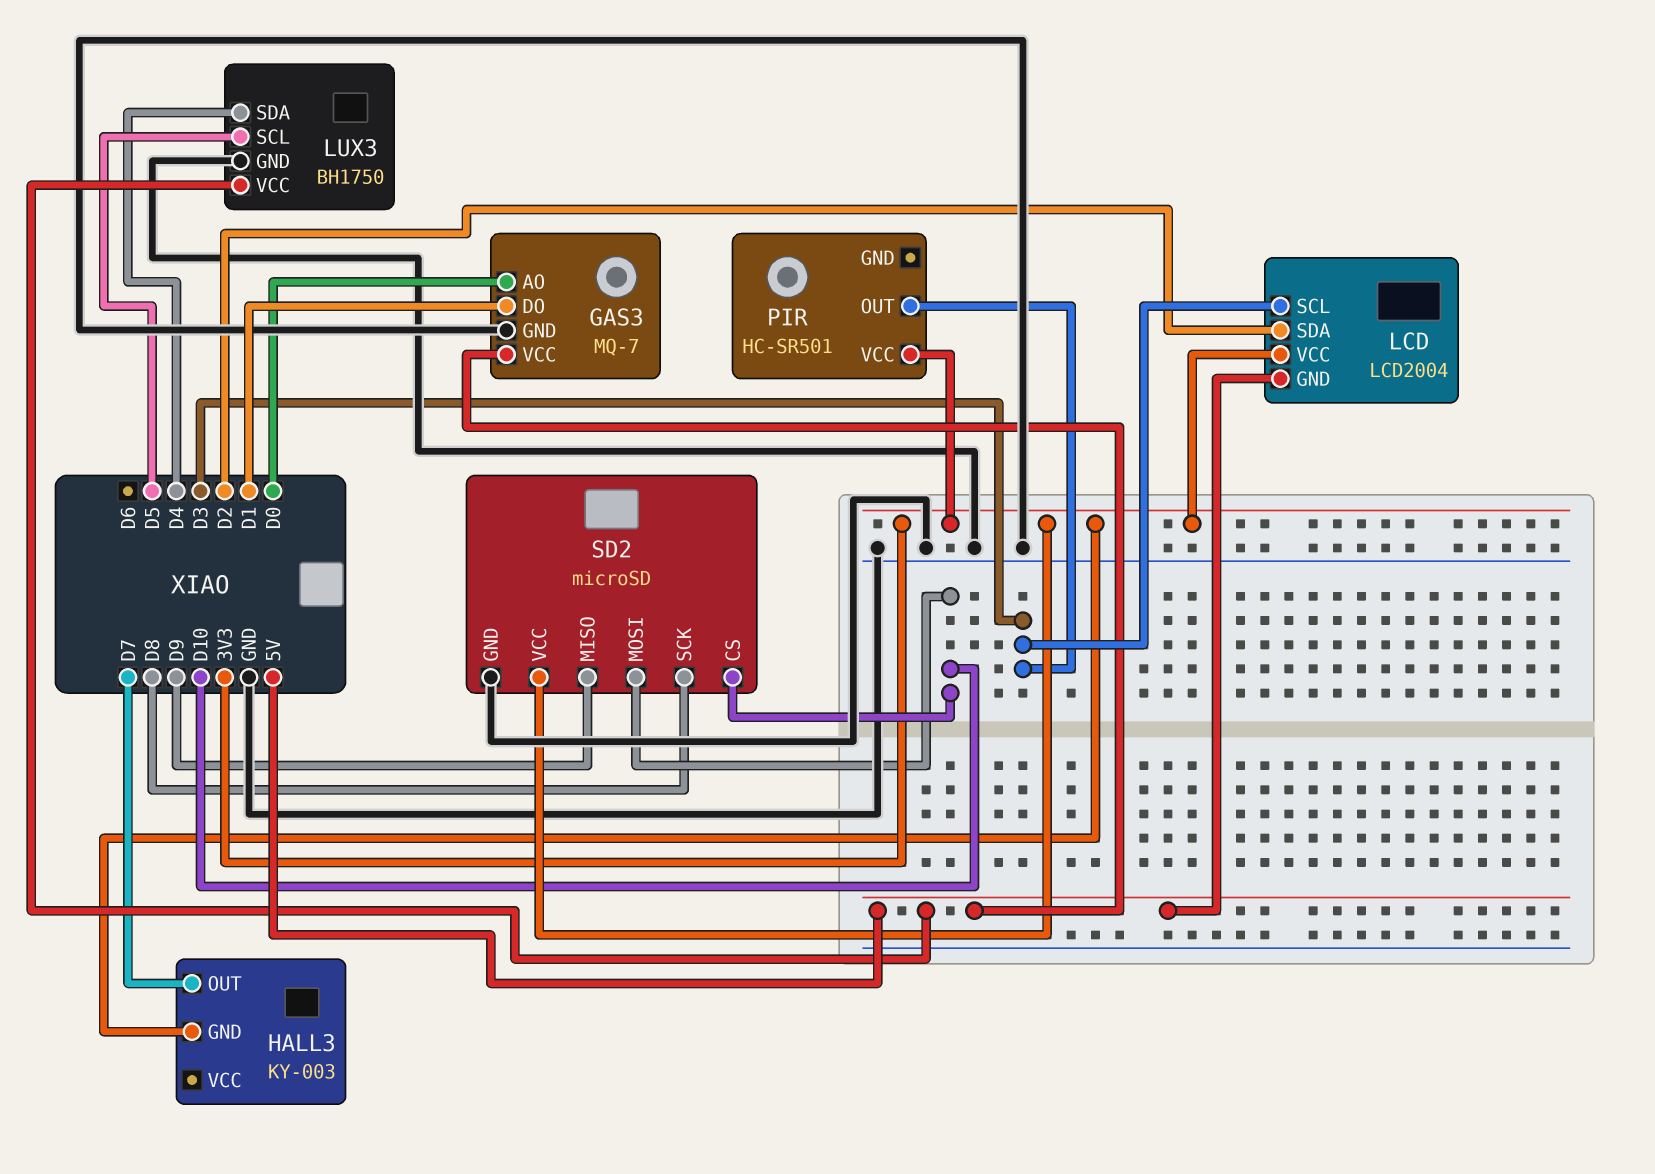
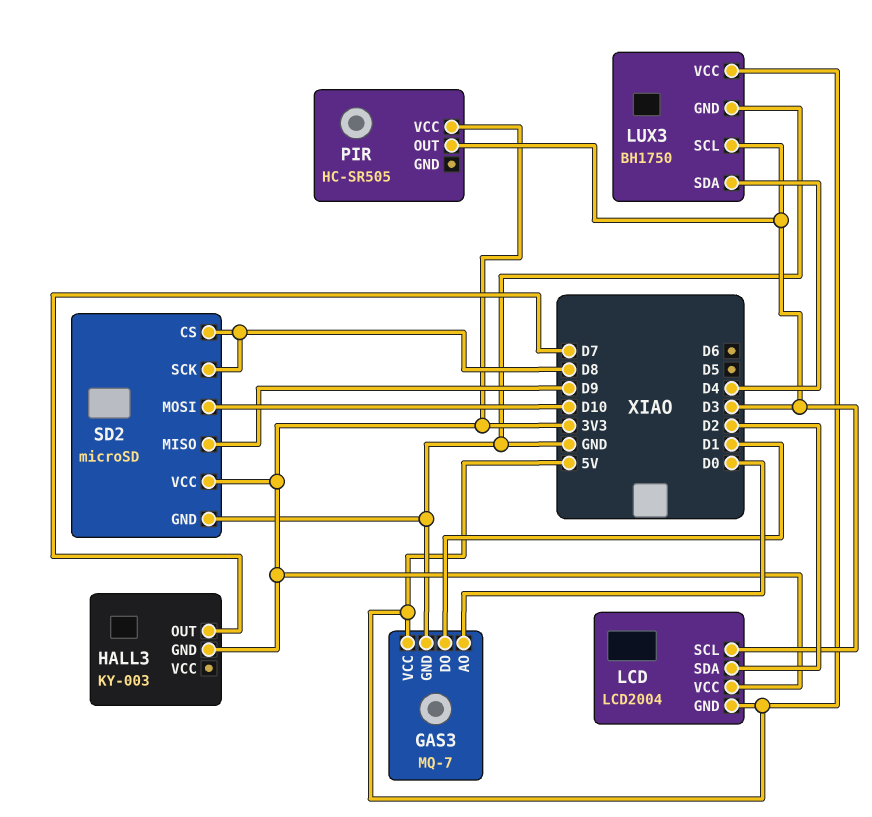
LUX3 pin SCL: D5 -> D3
PIR: HC-SR501 -> HC-SR505
SD2 pin CS: D10 -> D8

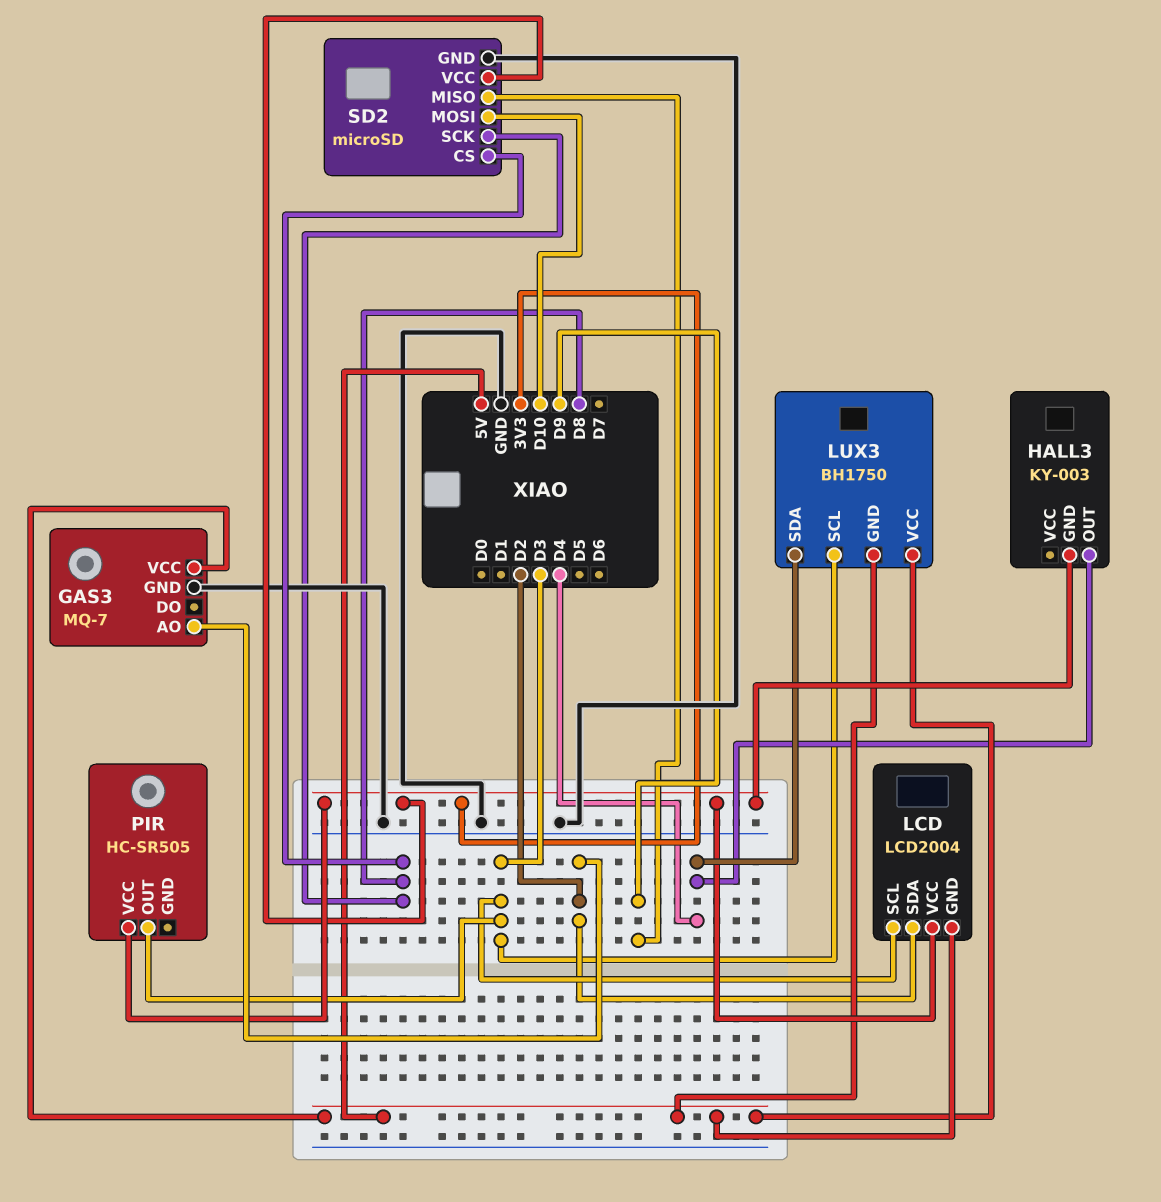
GAS3 pin AO: D0 -> D2
GAS3 pin DO: D1 -> none
HALL3 pin OUT: D7 -> D4
LUX3 pin GND: GND -> 5V

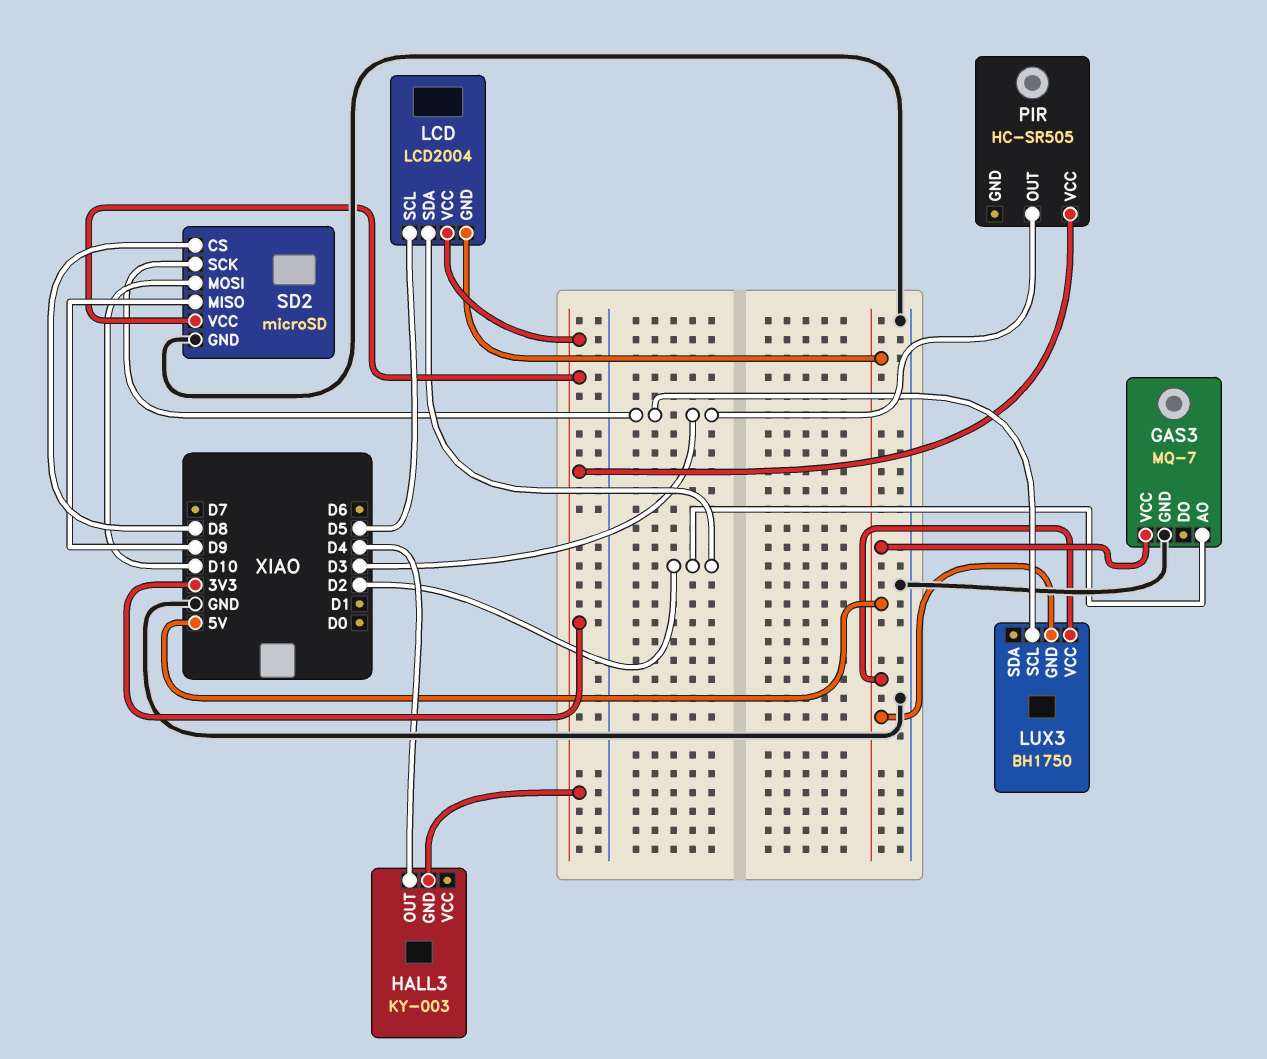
LCD pin SCL: D3 -> D5
LUX3 pin SDA: D4 -> none
SD2 pin SCK: D8 -> D3

